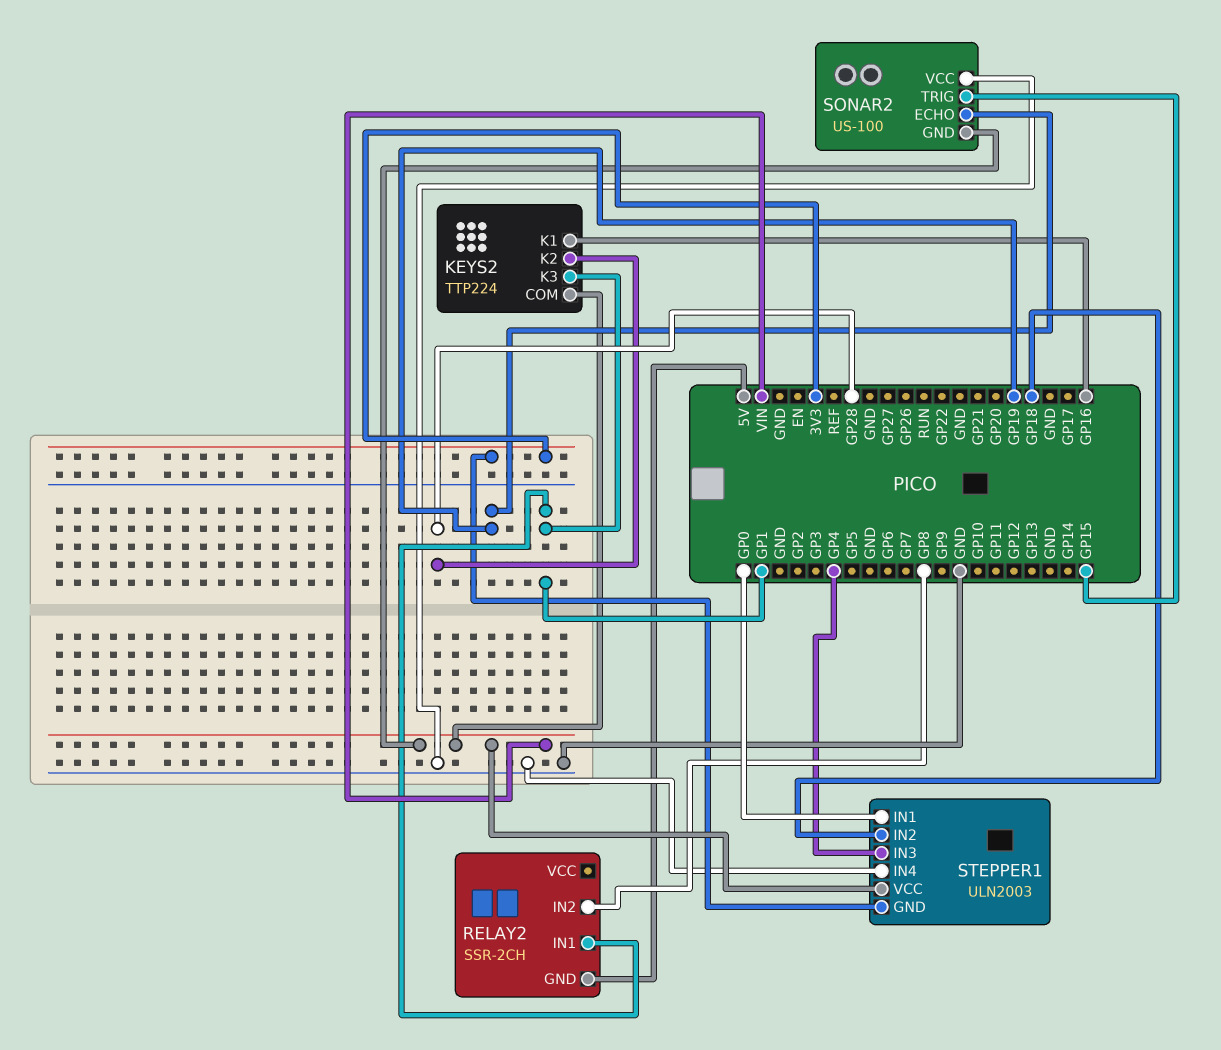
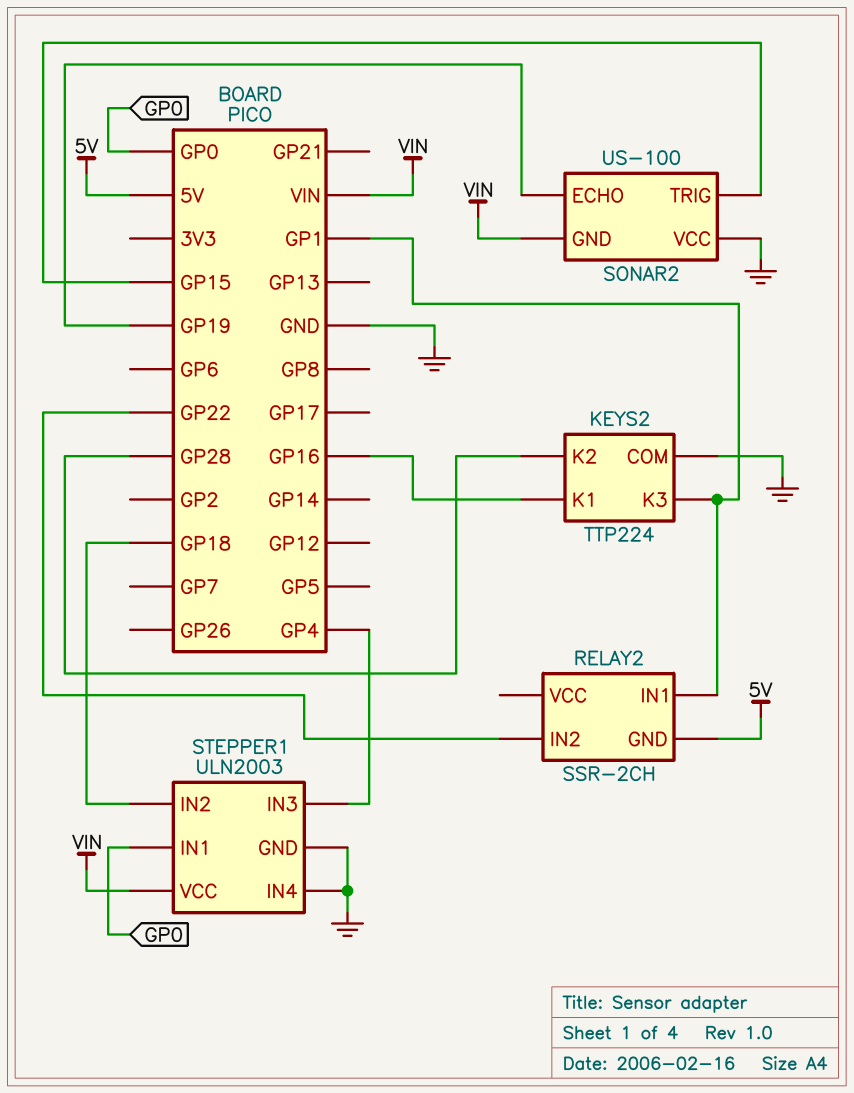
KEYS2 pin COM: VIN -> GND
RELAY2 pin IN2: GP8 -> GP22
STEPPER1 pin GND: 3V3 -> GND

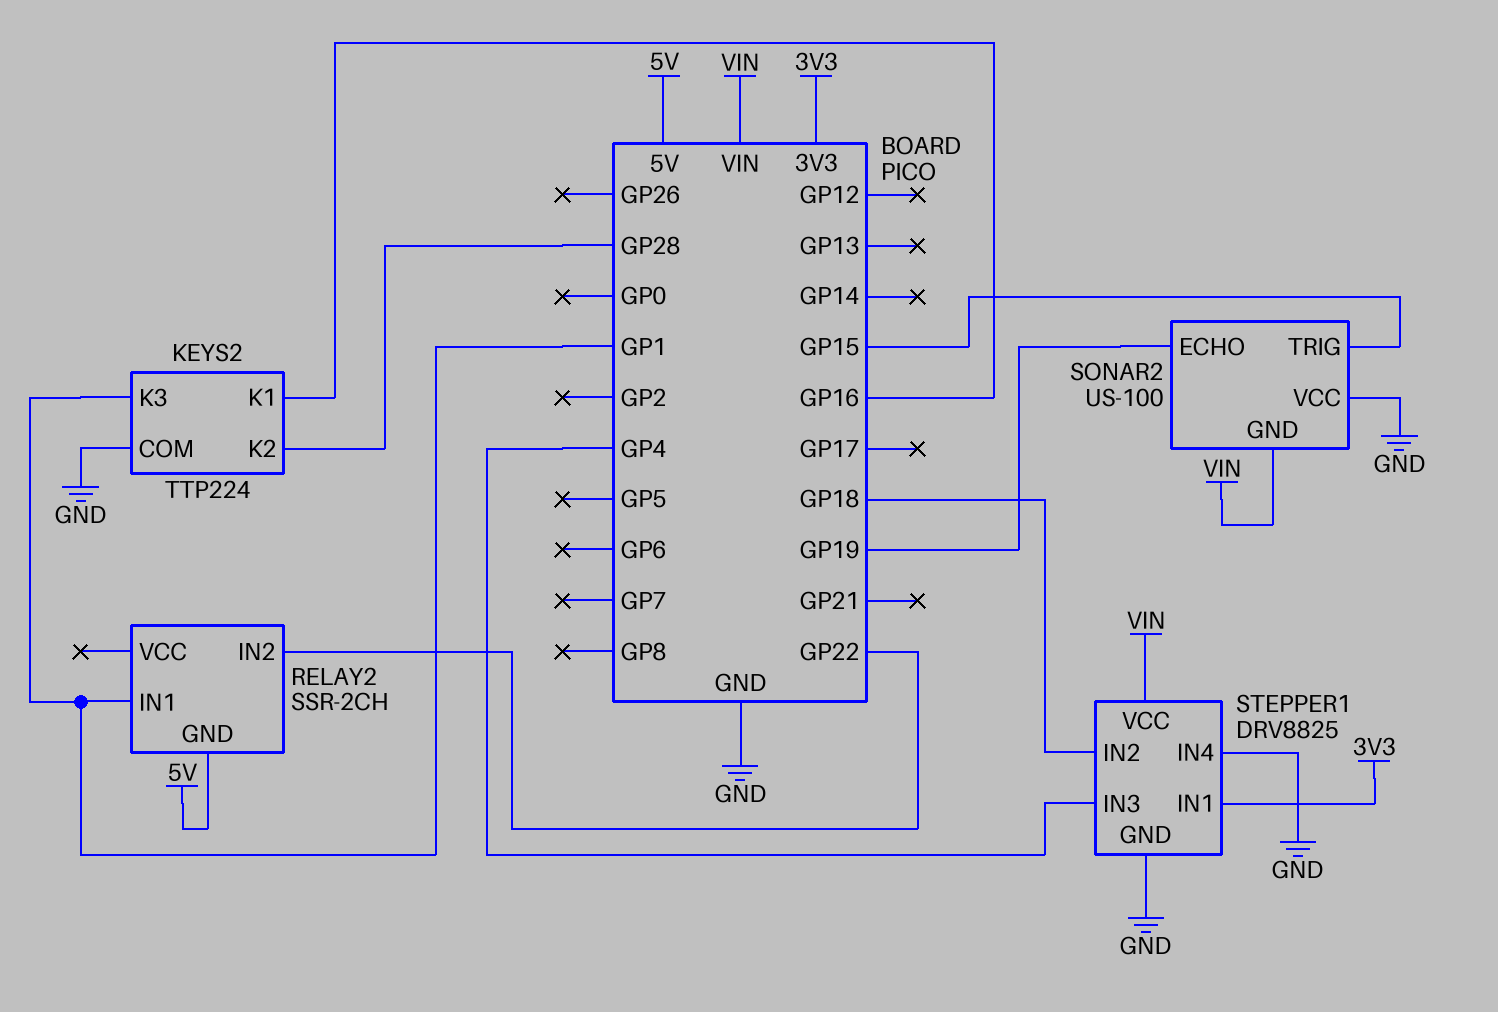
STEPPER1: ULN2003 -> DRV8825
STEPPER1 pin IN1: GP0 -> 3V3

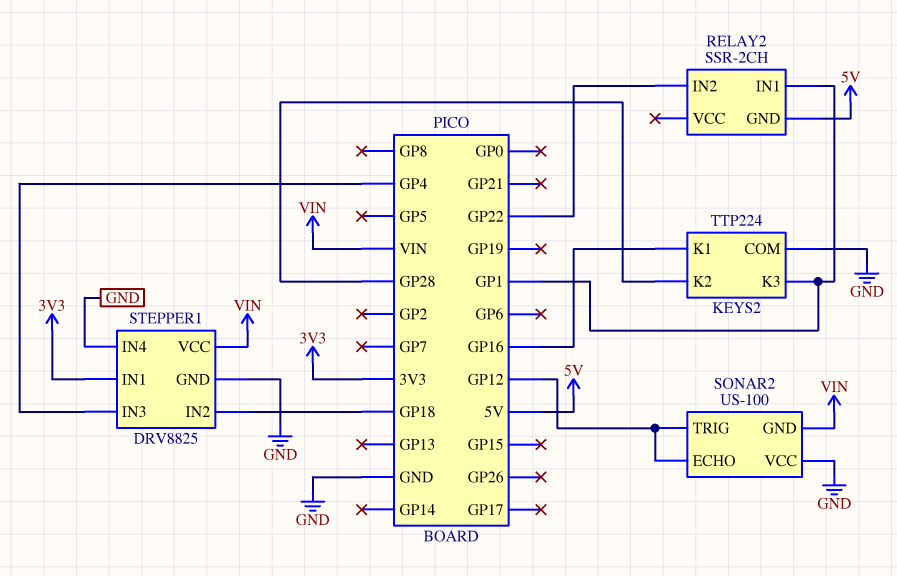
SONAR2 pin ECHO: GP19 -> GP12
SONAR2 pin TRIG: GP15 -> GP12

